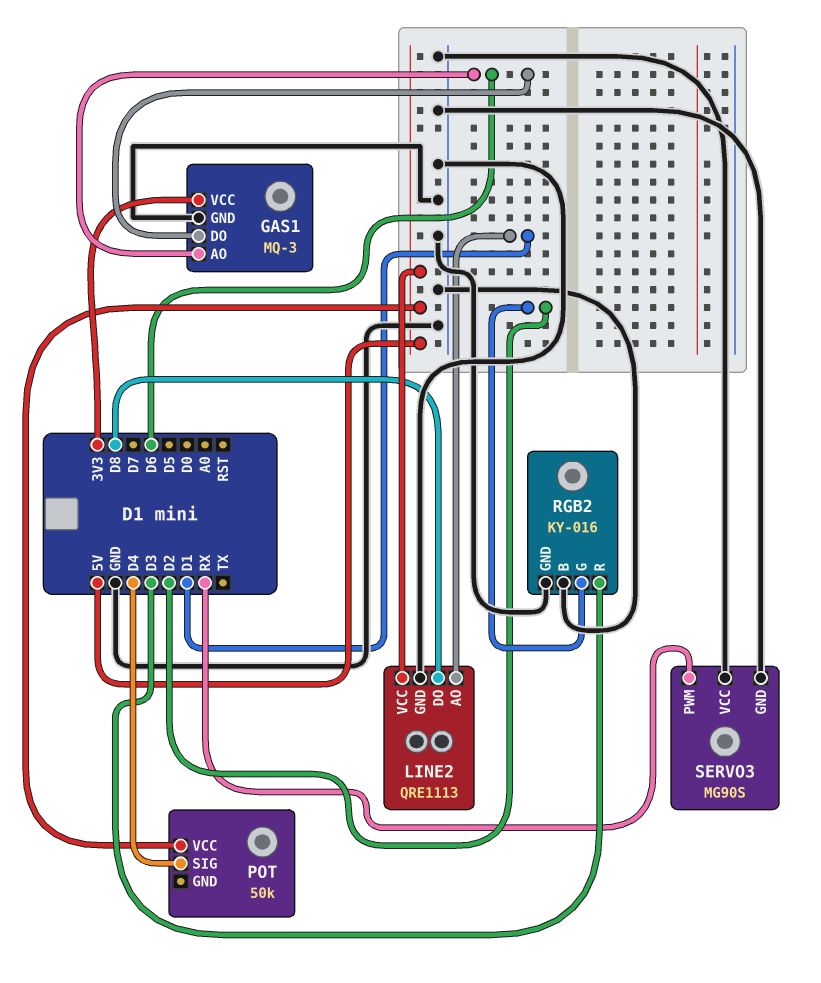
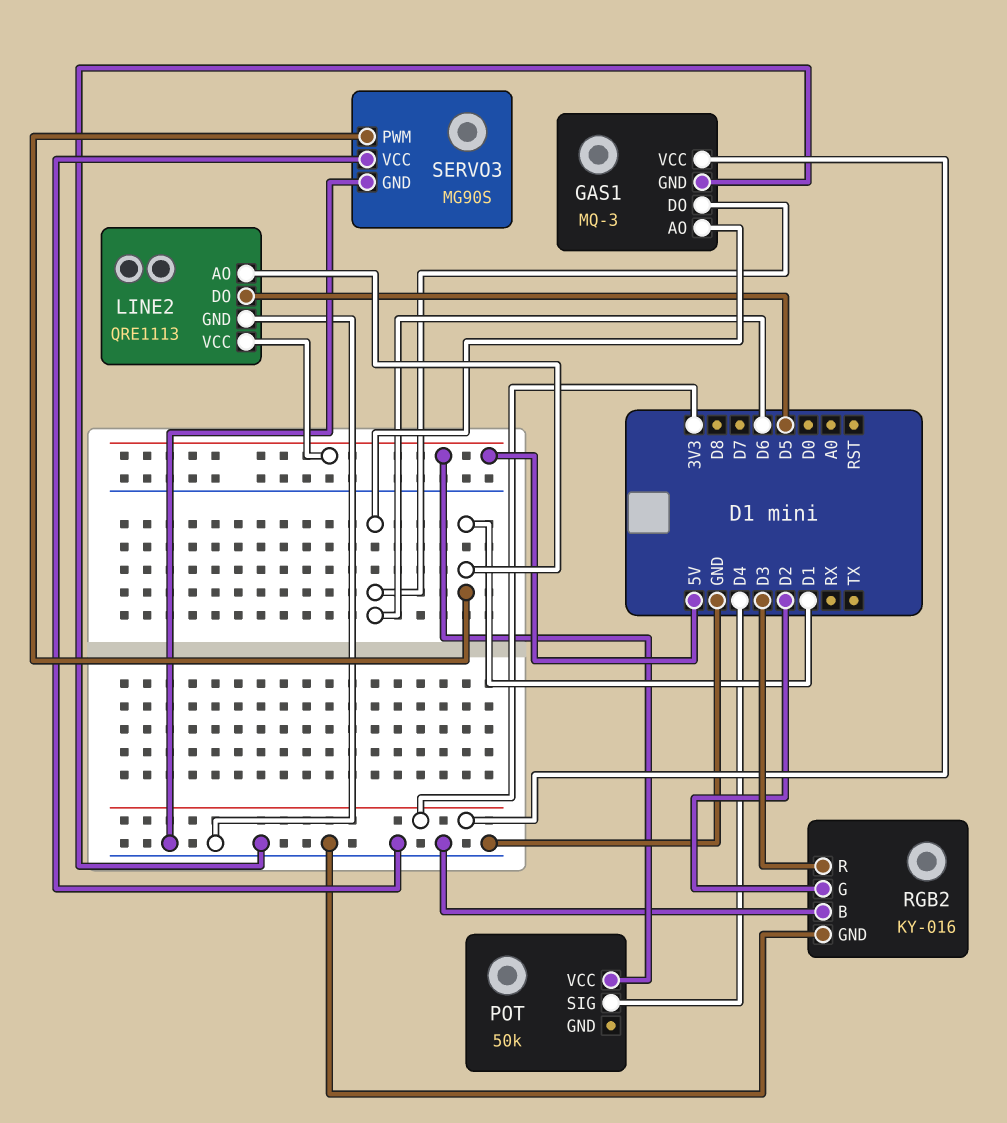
LINE2 pin DO: D8 -> D5
SERVO3 pin PWM: RX -> D1

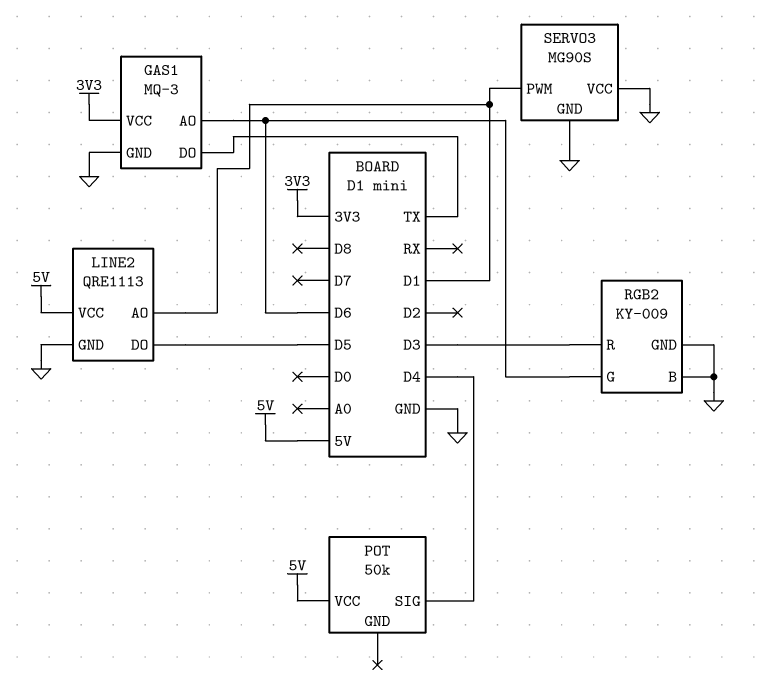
GAS1 pin DO: D6 -> TX
RGB2: KY-016 -> KY-009
RGB2 pin G: D2 -> D6

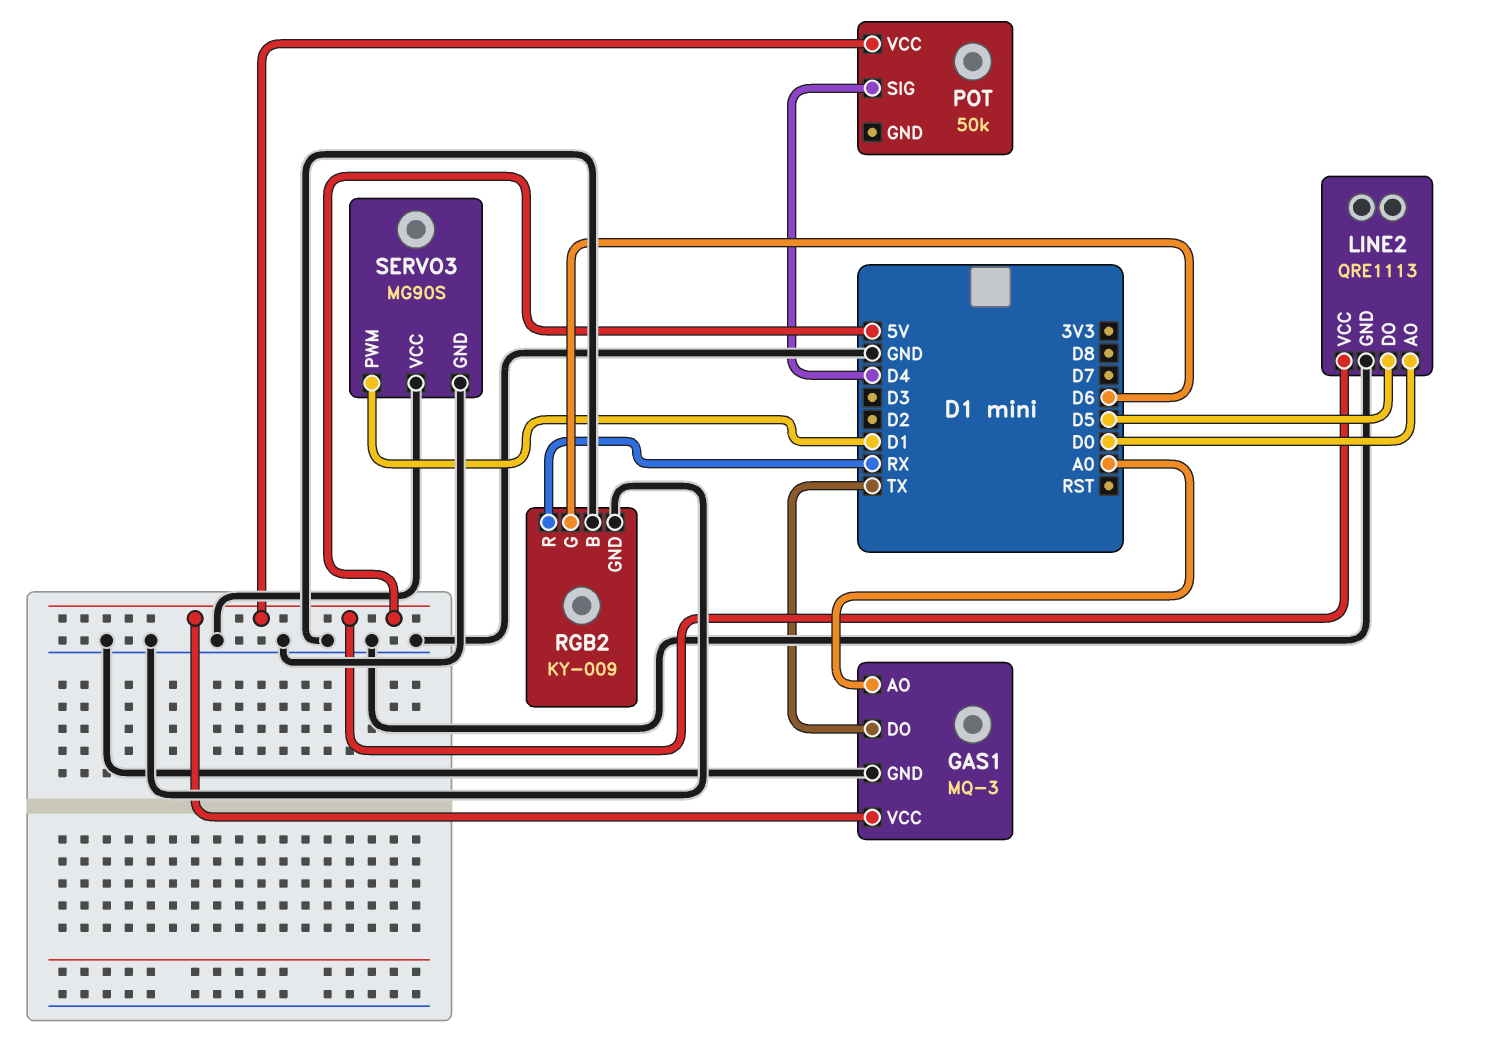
GAS1 pin AO: D6 -> A0
GAS1 pin VCC: 3V3 -> 5V
LINE2 pin AO: D1 -> D0
RGB2 pin R: D3 -> RX

